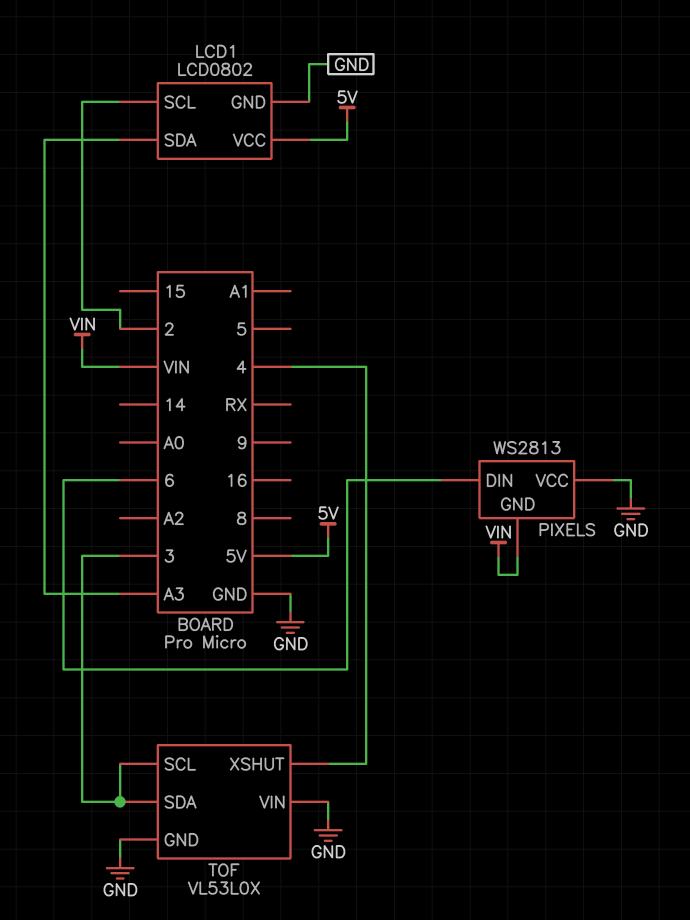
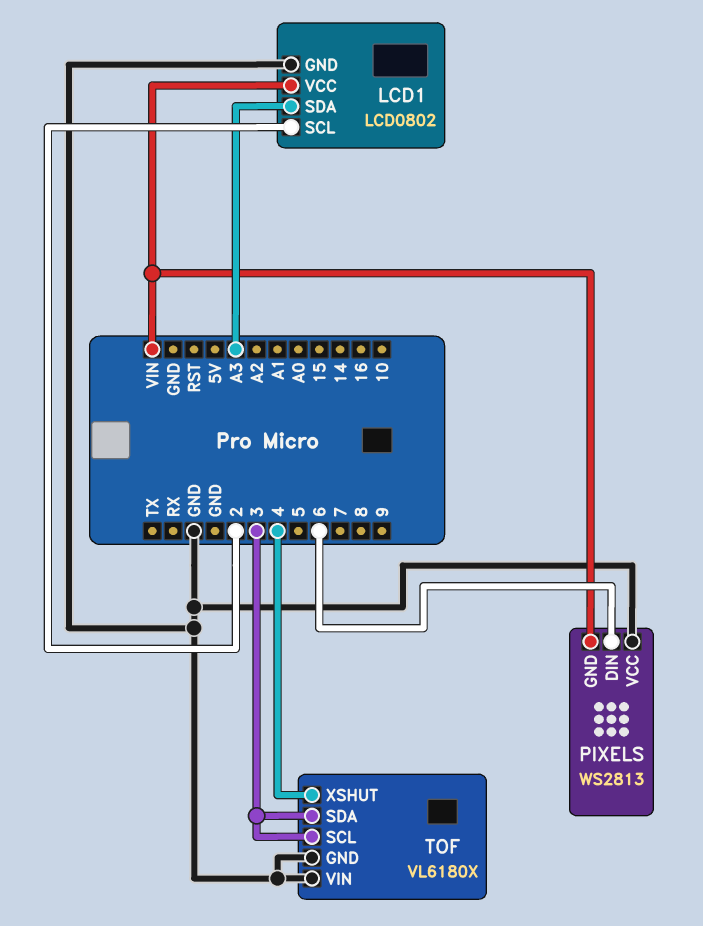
LCD1 pin VCC: 5V -> VIN
TOF: VL53L0X -> VL6180X

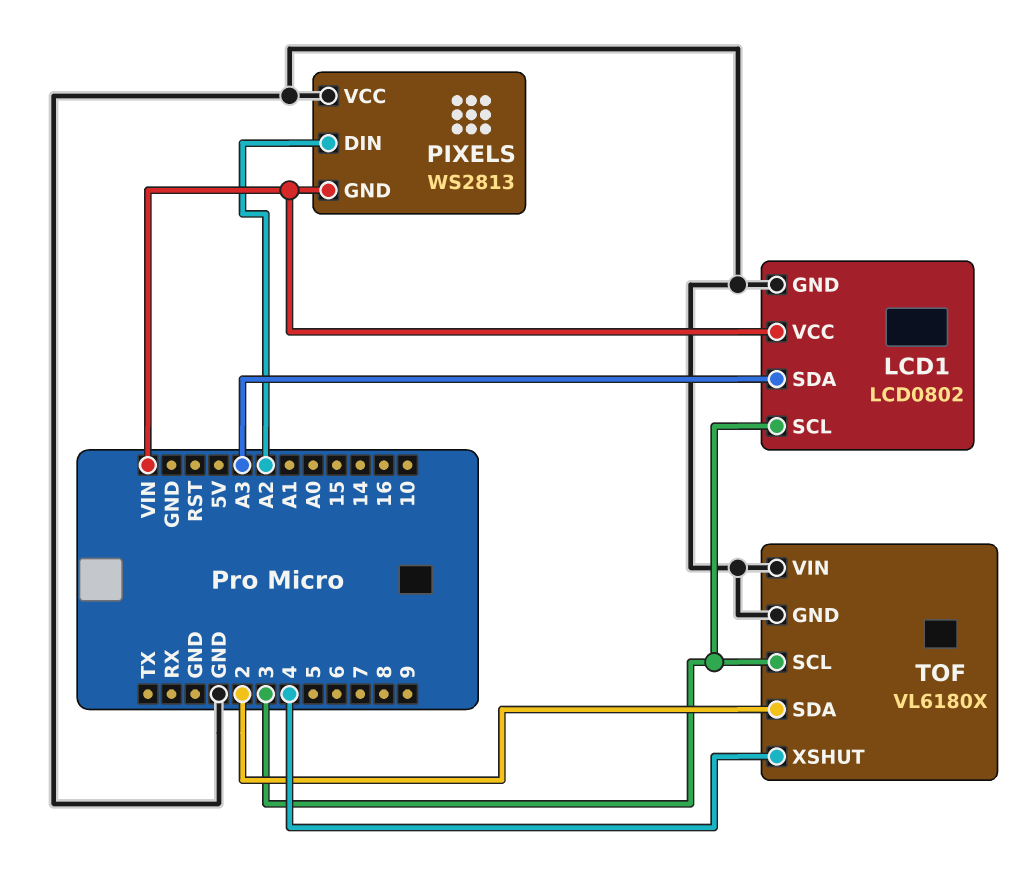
LCD1 pin SCL: 2 -> 3
PIXELS pin DIN: 6 -> A2
TOF pin SDA: 3 -> 2

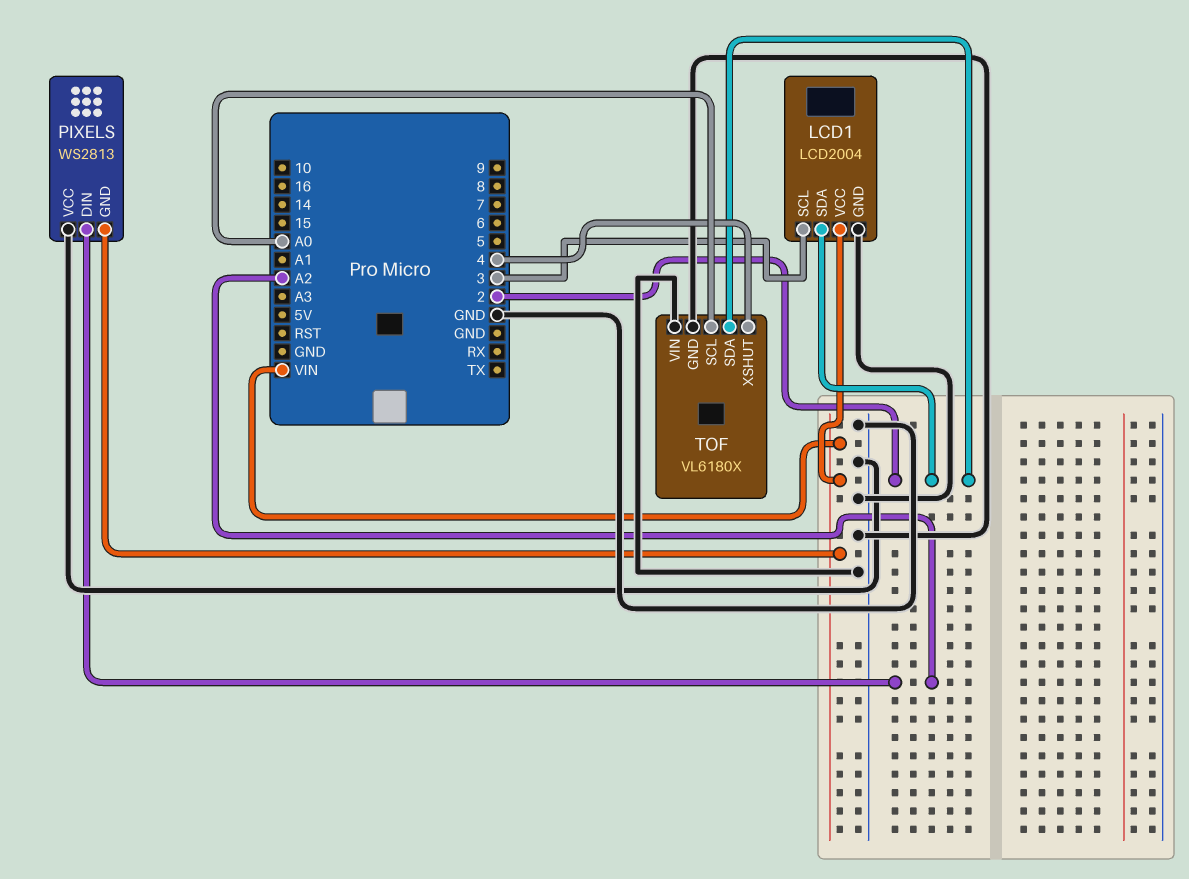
LCD1: LCD0802 -> LCD2004
LCD1 pin SDA: A3 -> 2
TOF pin SCL: 3 -> A0

